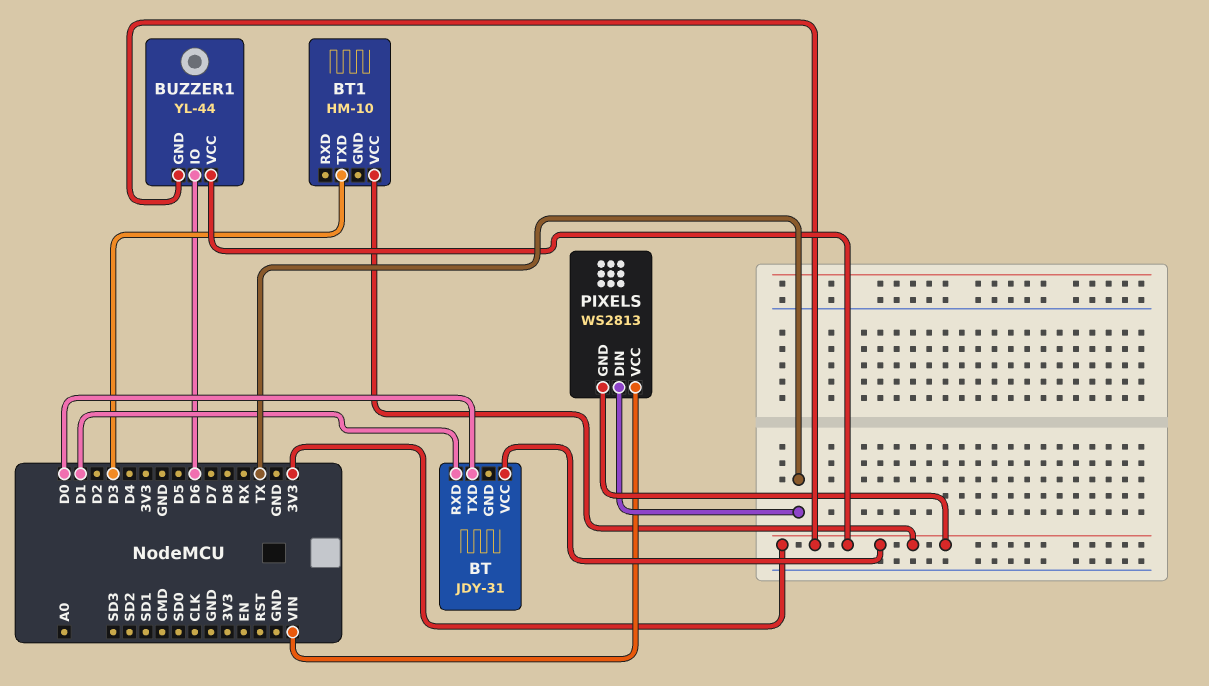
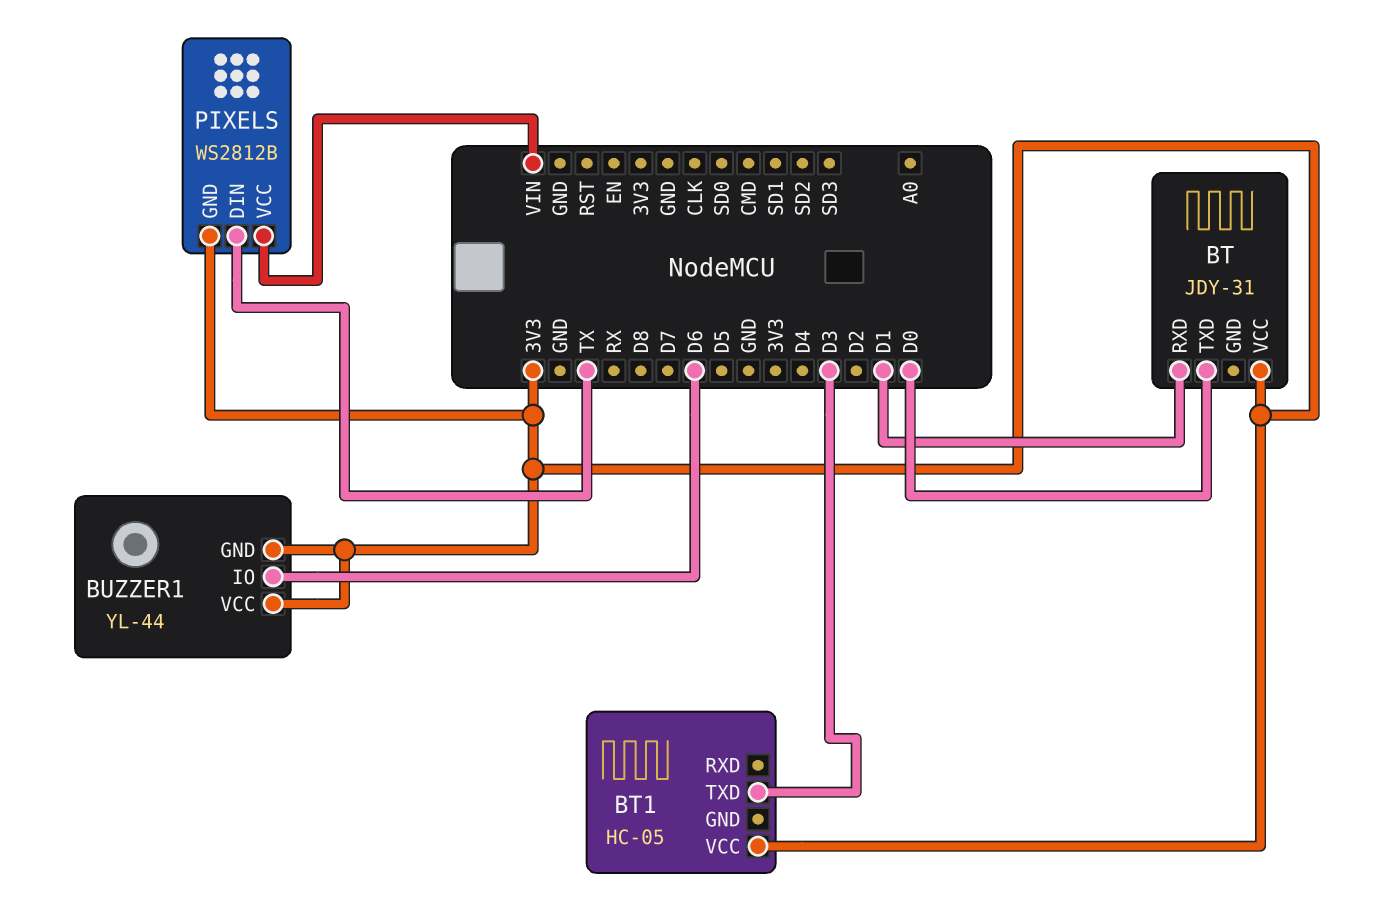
BT1: HM-10 -> HC-05
PIXELS: WS2813 -> WS2812B

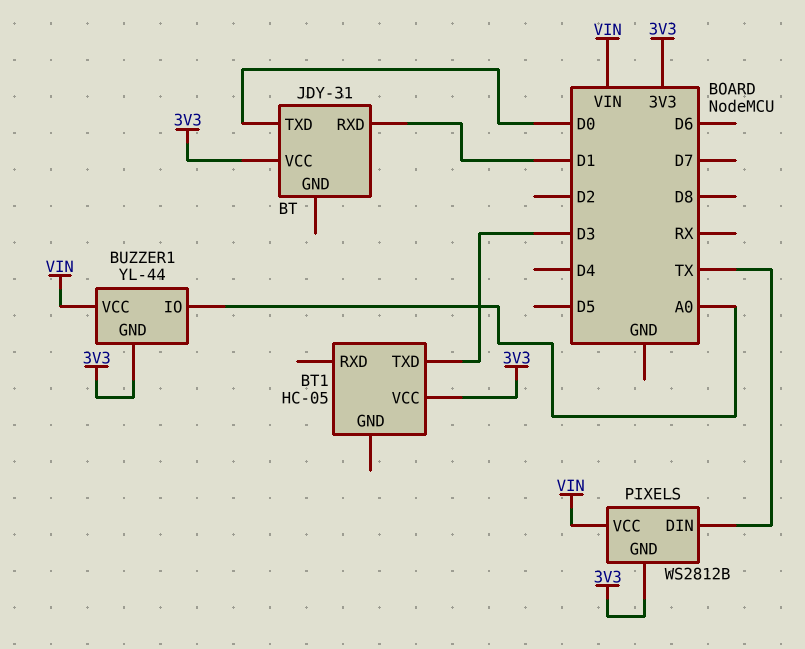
BUZZER1 pin IO: D6 -> A0
BUZZER1 pin VCC: 3V3 -> VIN

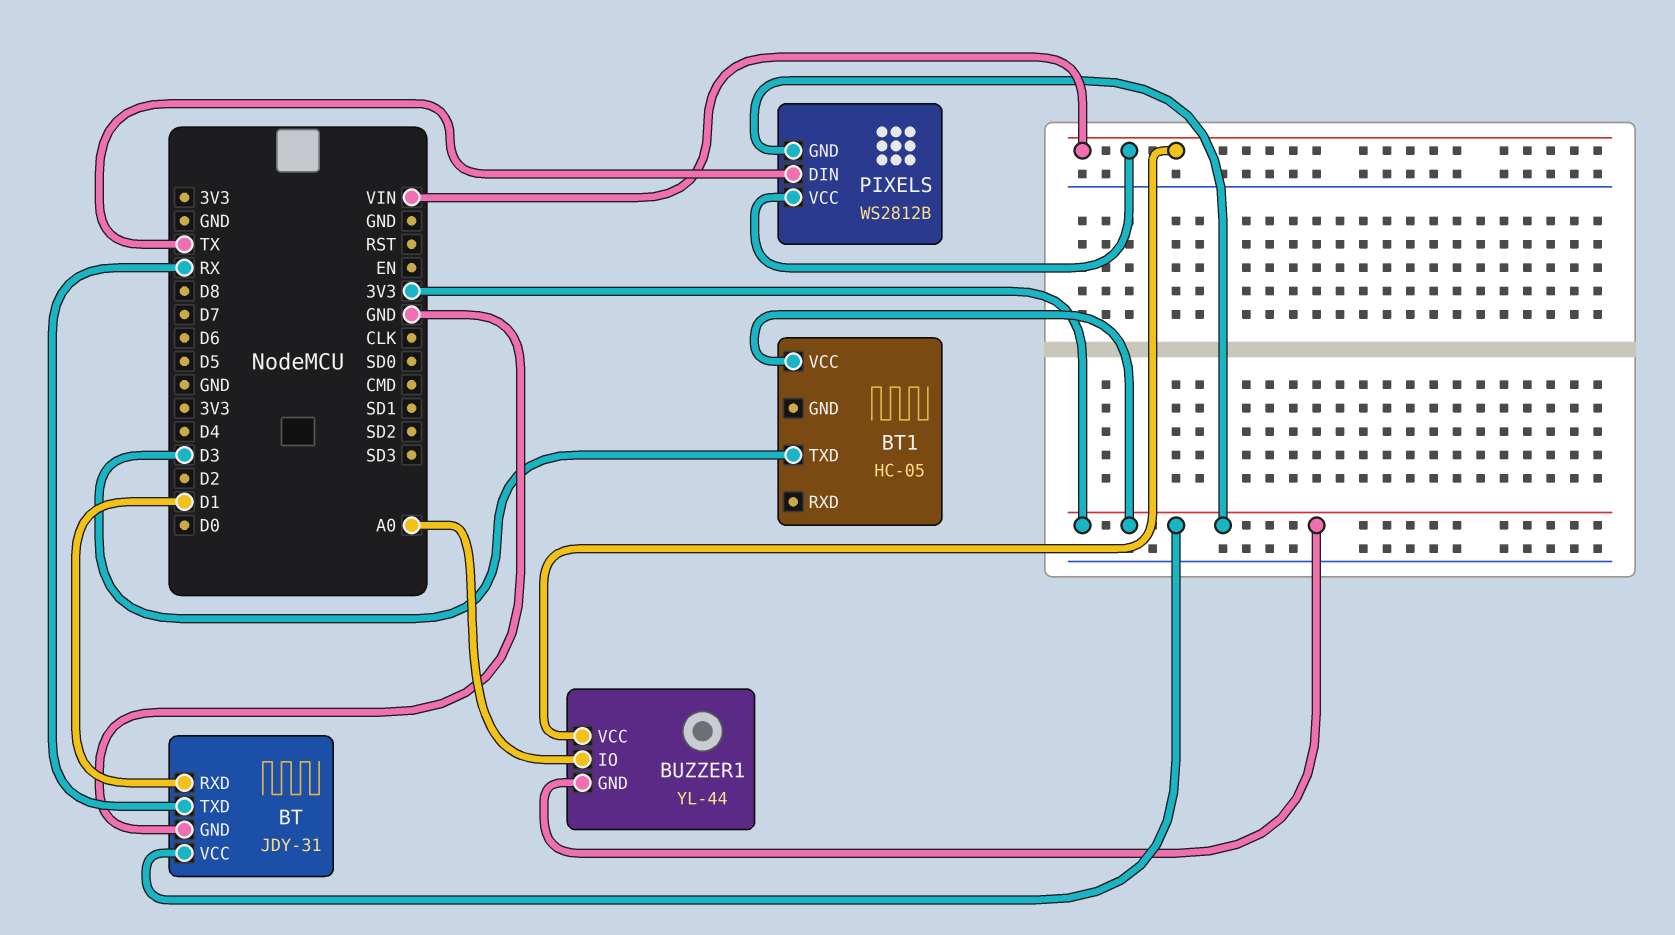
BT pin GND: none -> GND
BT pin TXD: D0 -> RX

